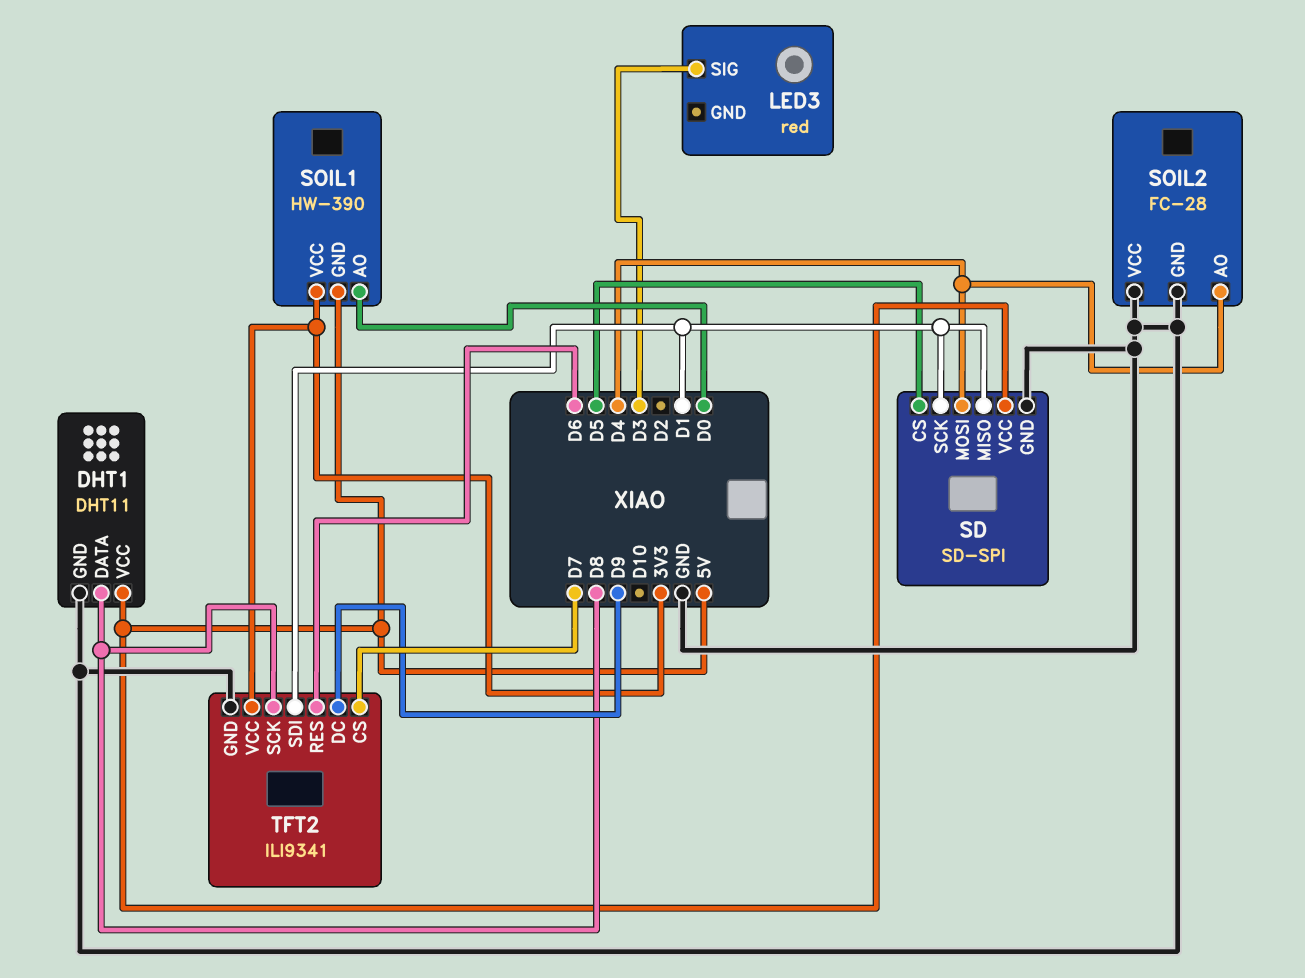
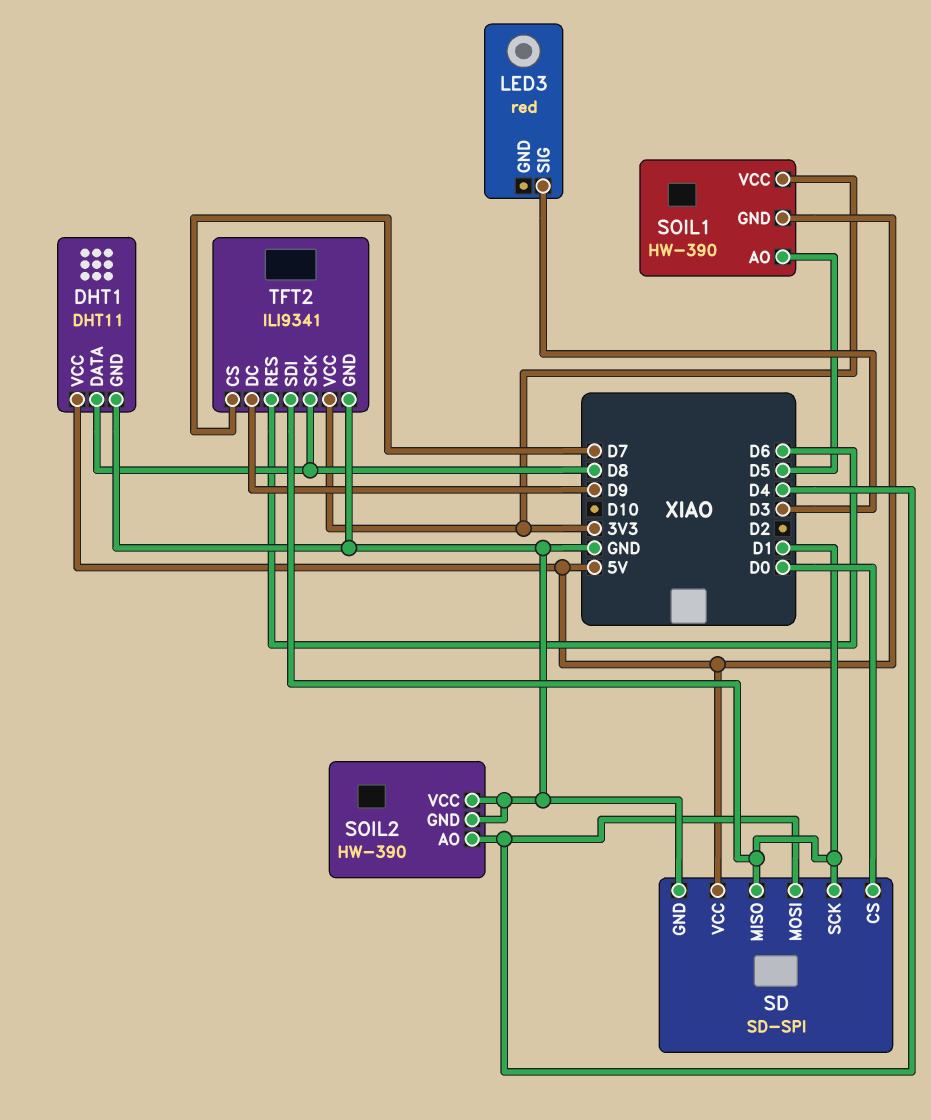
SD pin CS: D5 -> D0
SOIL1 pin AO: D0 -> D5
SOIL2: FC-28 -> HW-390

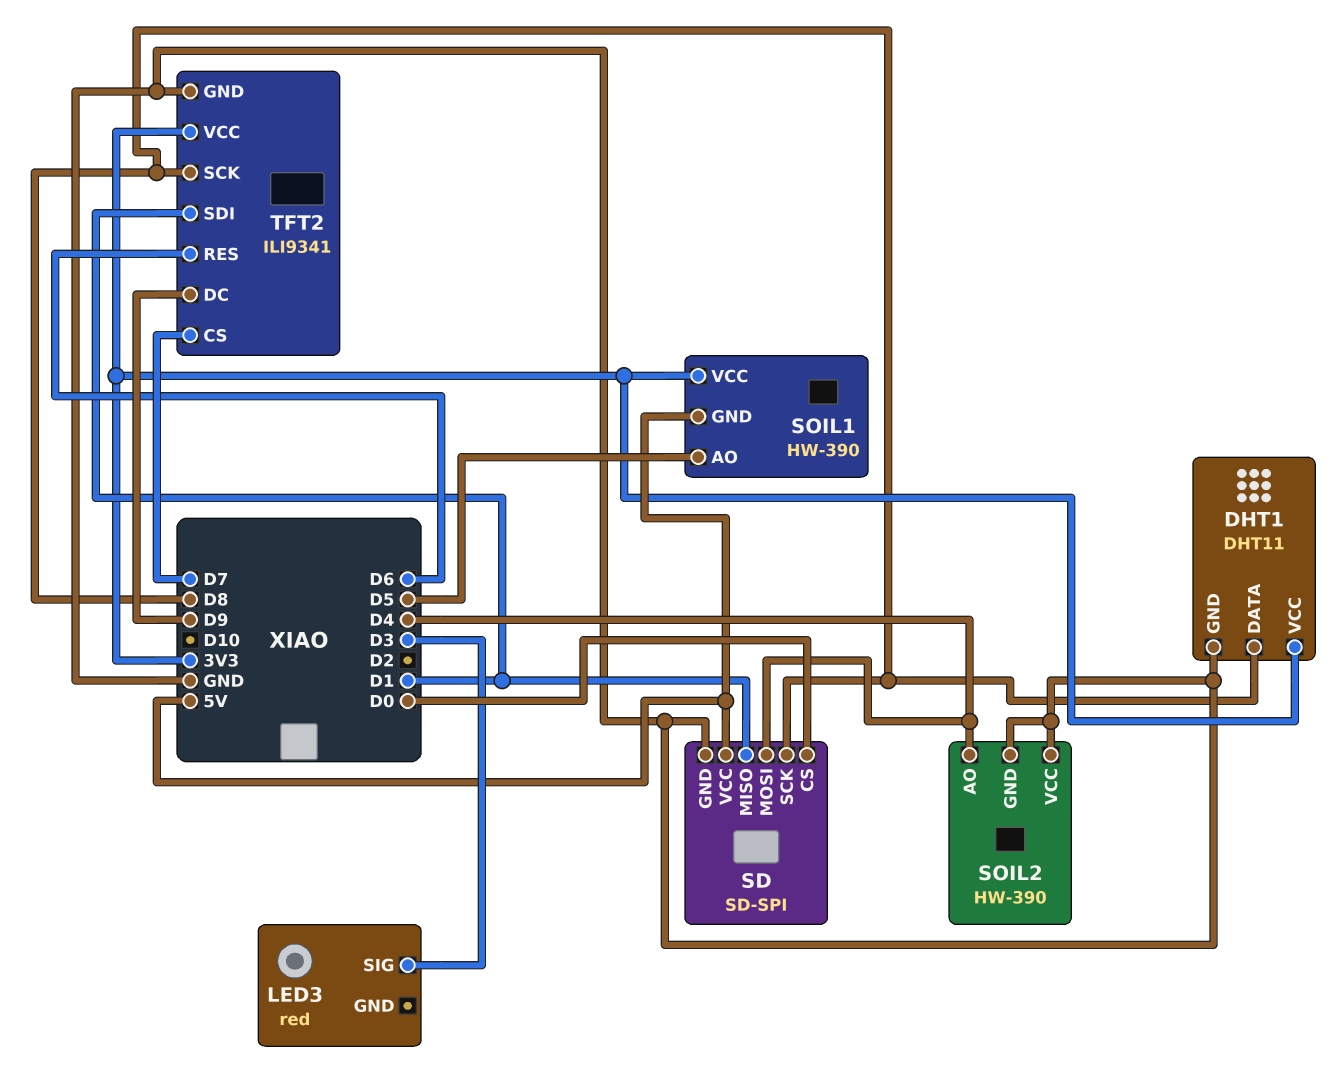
DHT1 pin VCC: 5V -> 3V3
SD pin SCK: D1 -> D8

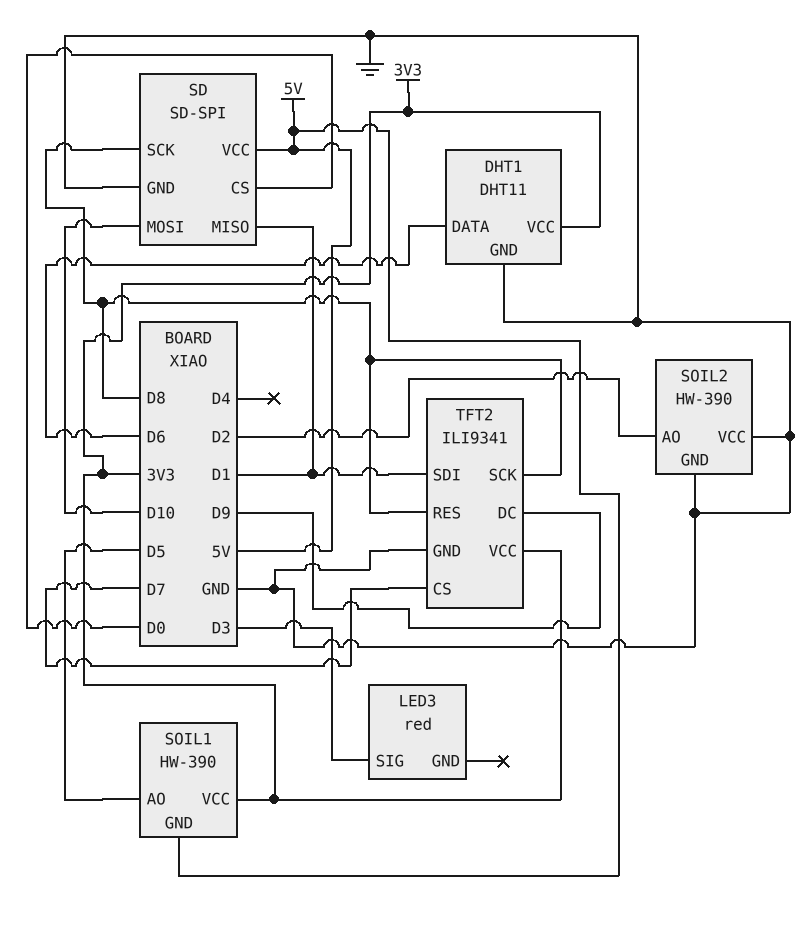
DHT1 pin DATA: D8 -> D6
SD pin MOSI: D4 -> D10
SOIL2 pin AO: D4 -> D2
TFT2 pin RES: D6 -> D8

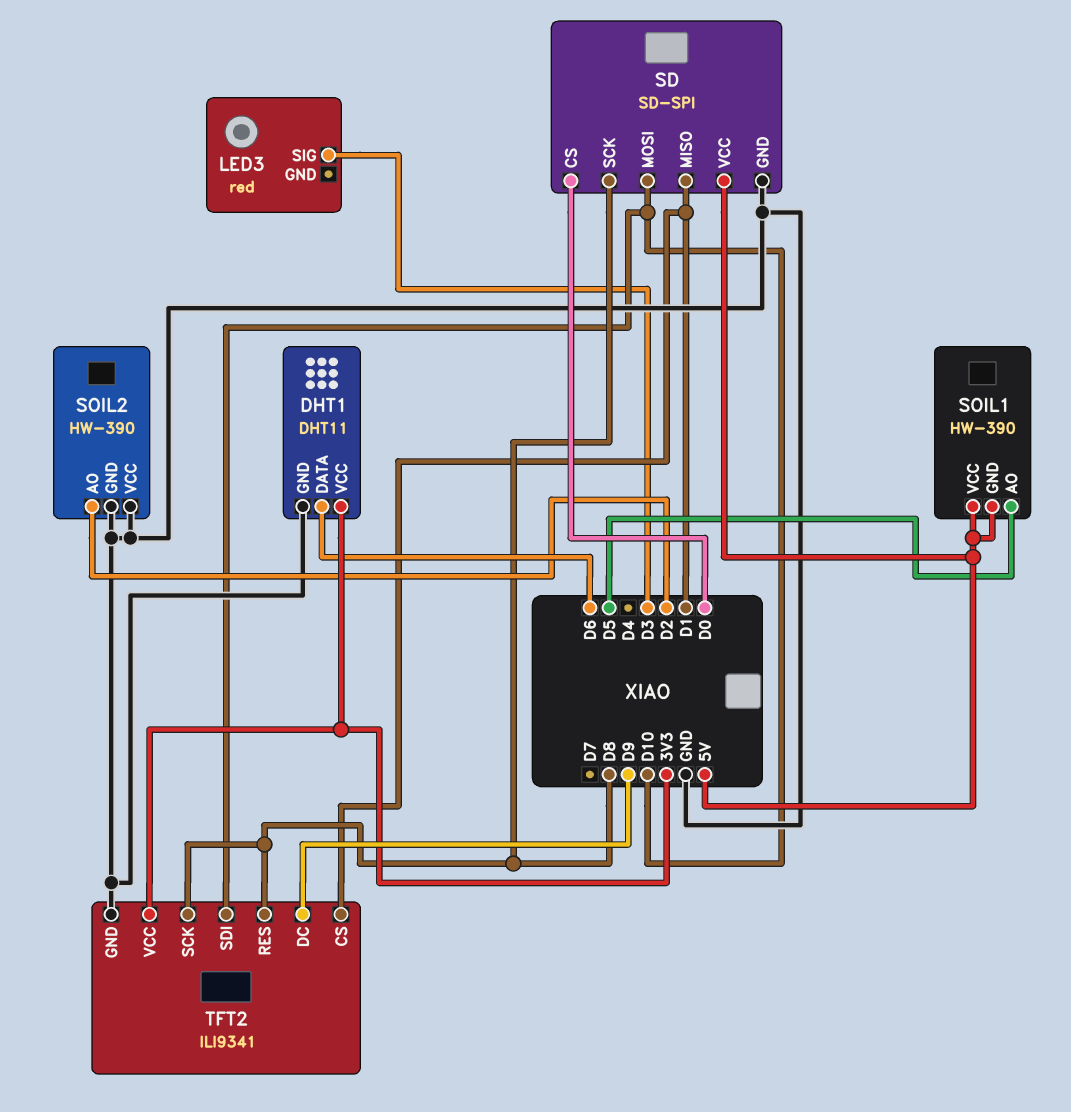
SOIL1 pin VCC: 3V3 -> 5V
TFT2 pin CS: D7 -> D1
TFT2 pin SDI: D1 -> D10

